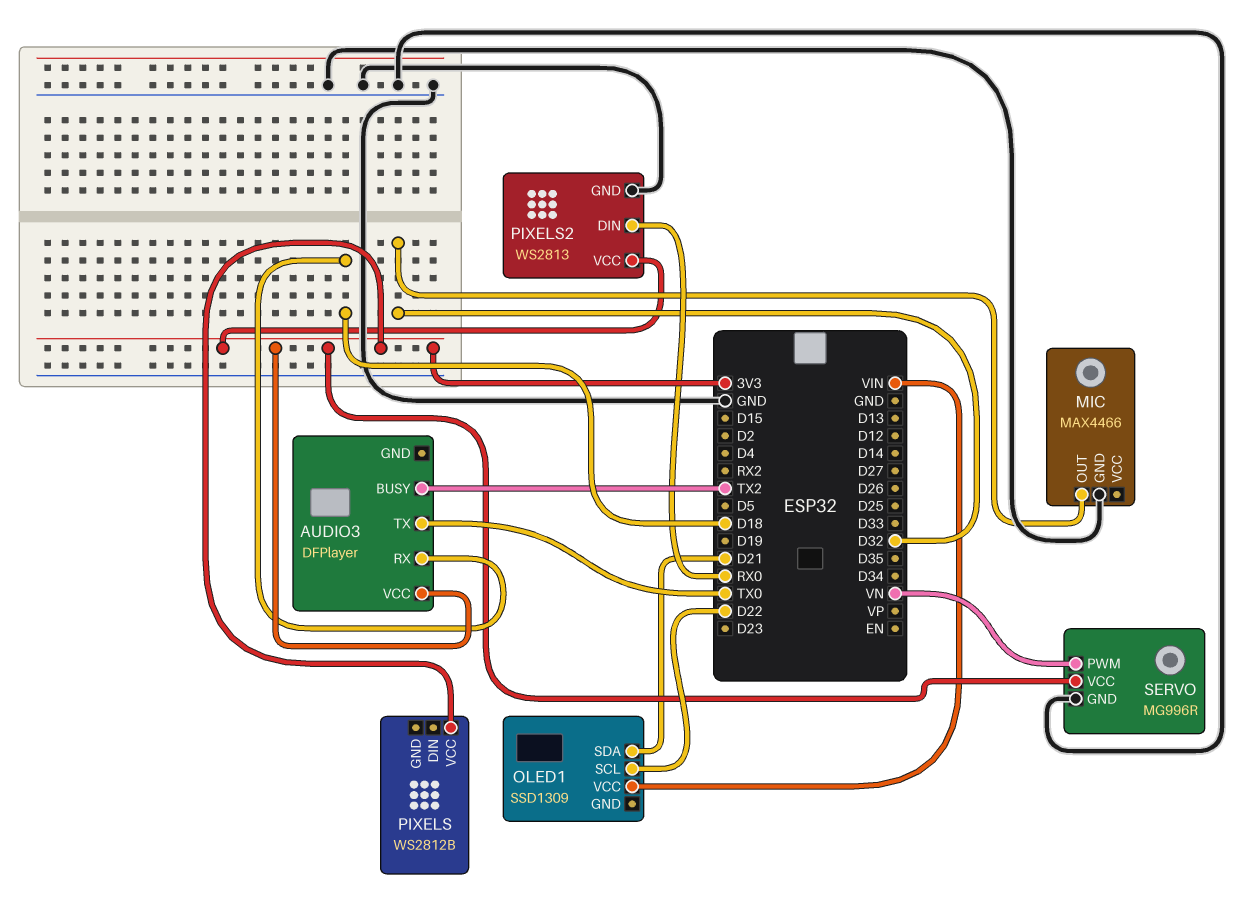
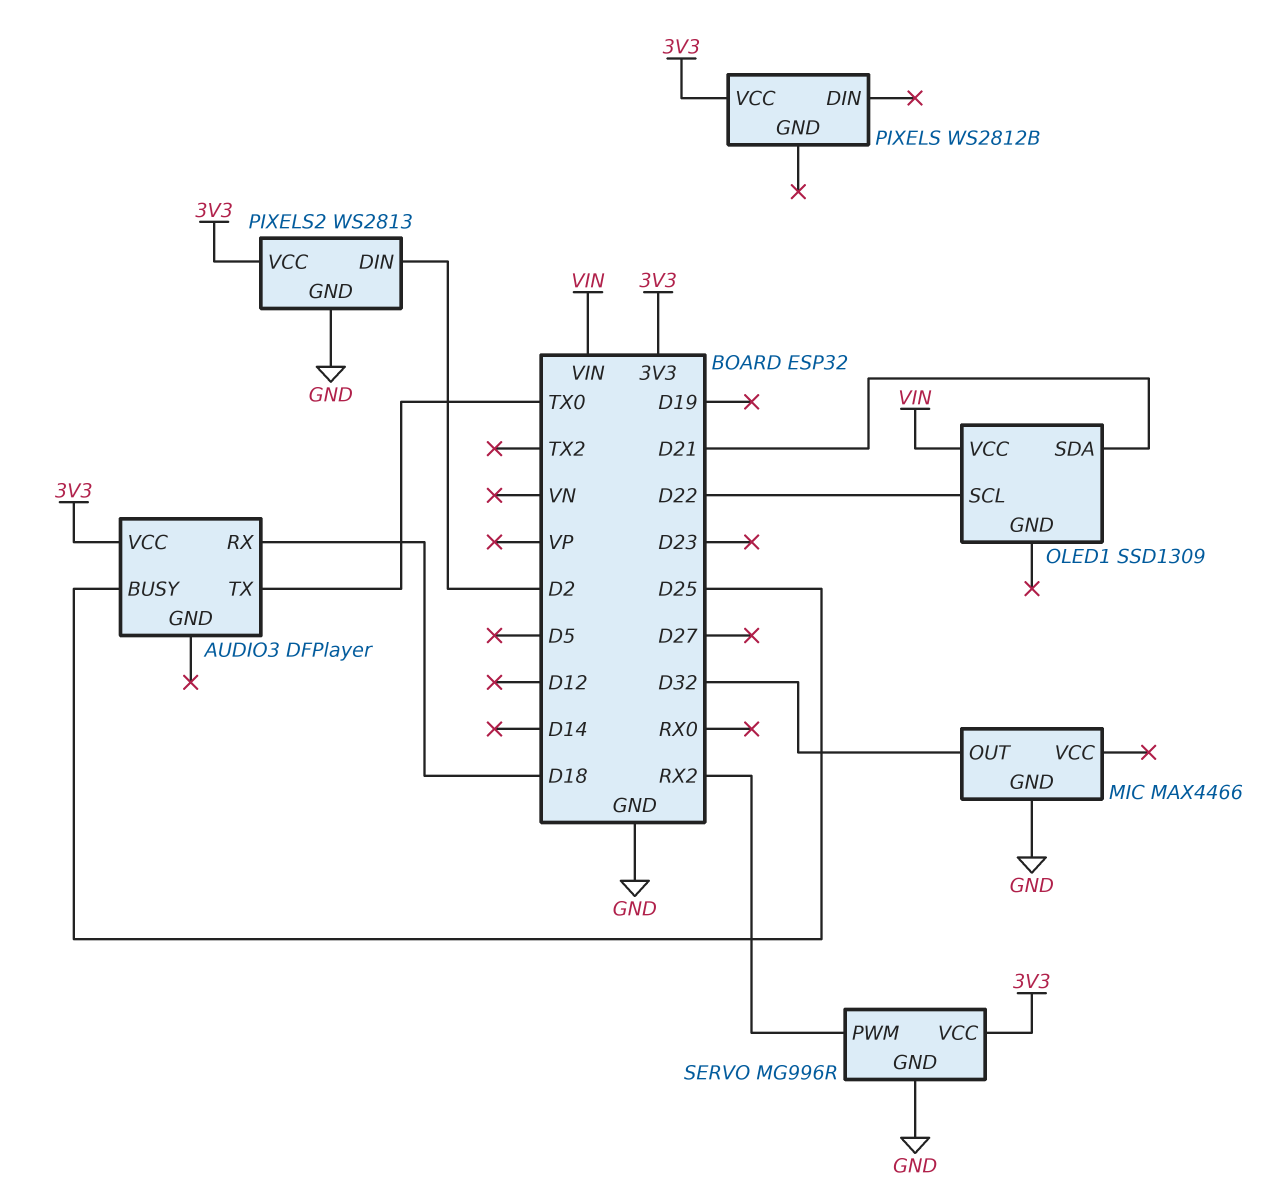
AUDIO3 pin BUSY: TX2 -> D25
PIXELS2 pin DIN: RX0 -> D2
SERVO pin PWM: VN -> RX2

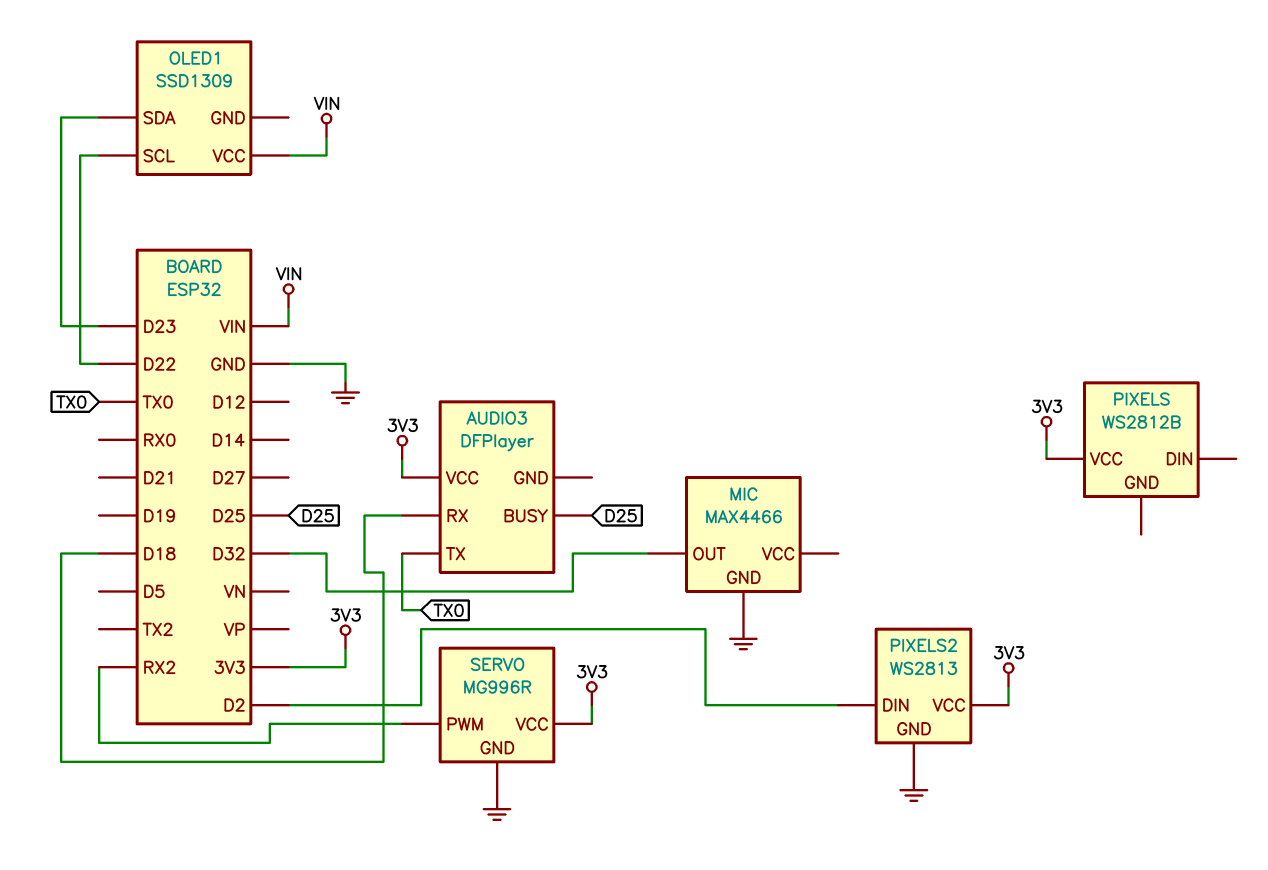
OLED1 pin SDA: D21 -> D23

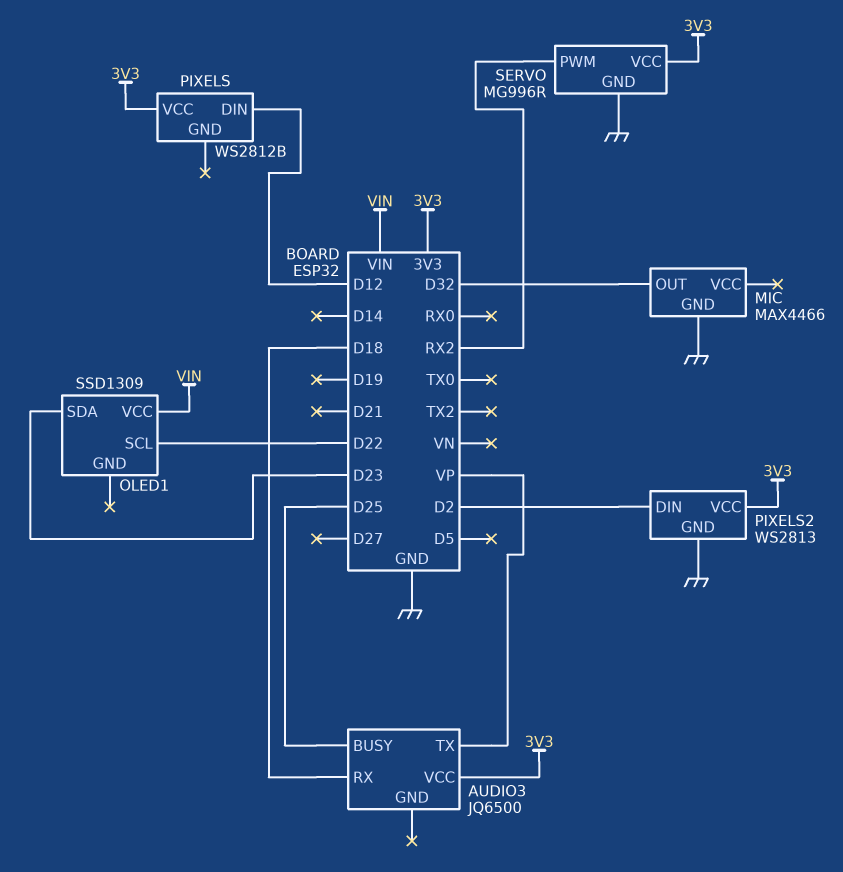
AUDIO3: DFPlayer -> JQ6500
AUDIO3 pin TX: TX0 -> VP
PIXELS pin DIN: none -> D12

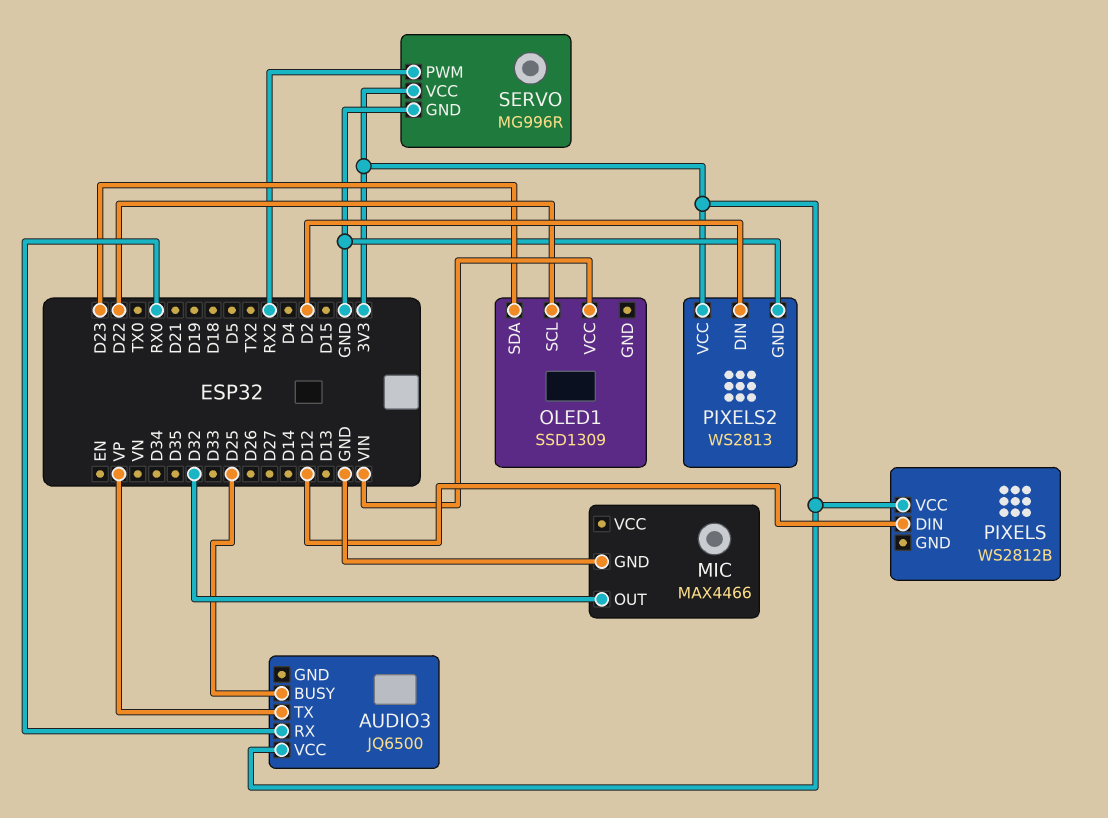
AUDIO3 pin RX: D18 -> RX0

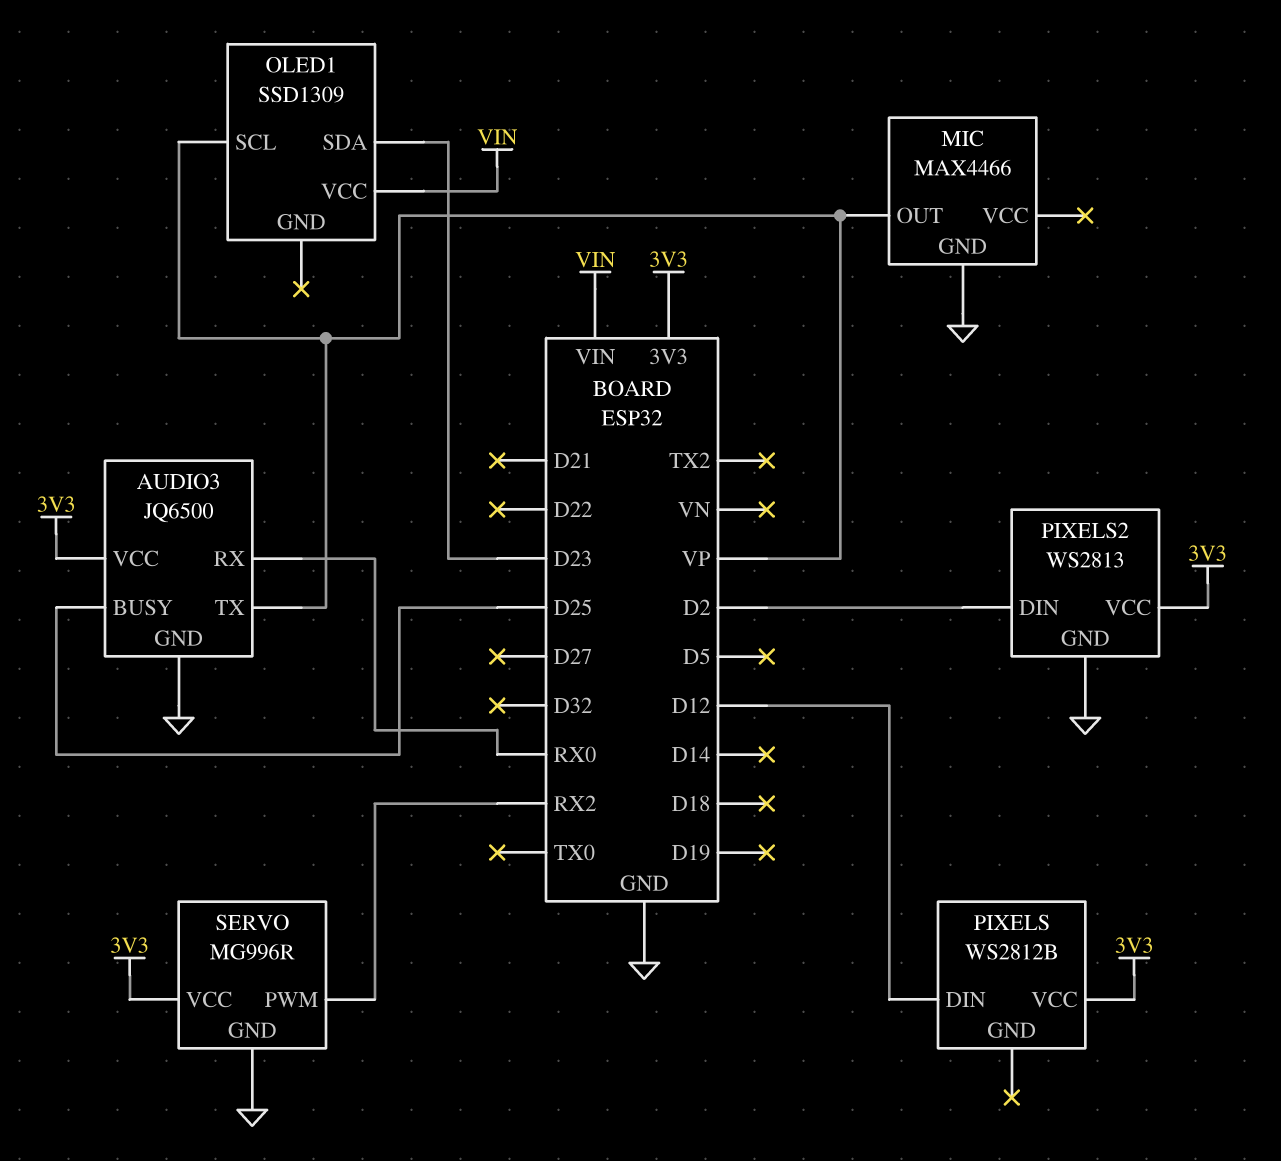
AUDIO3 pin GND: none -> GND
MIC pin OUT: D32 -> VP
OLED1 pin SCL: D22 -> VP

